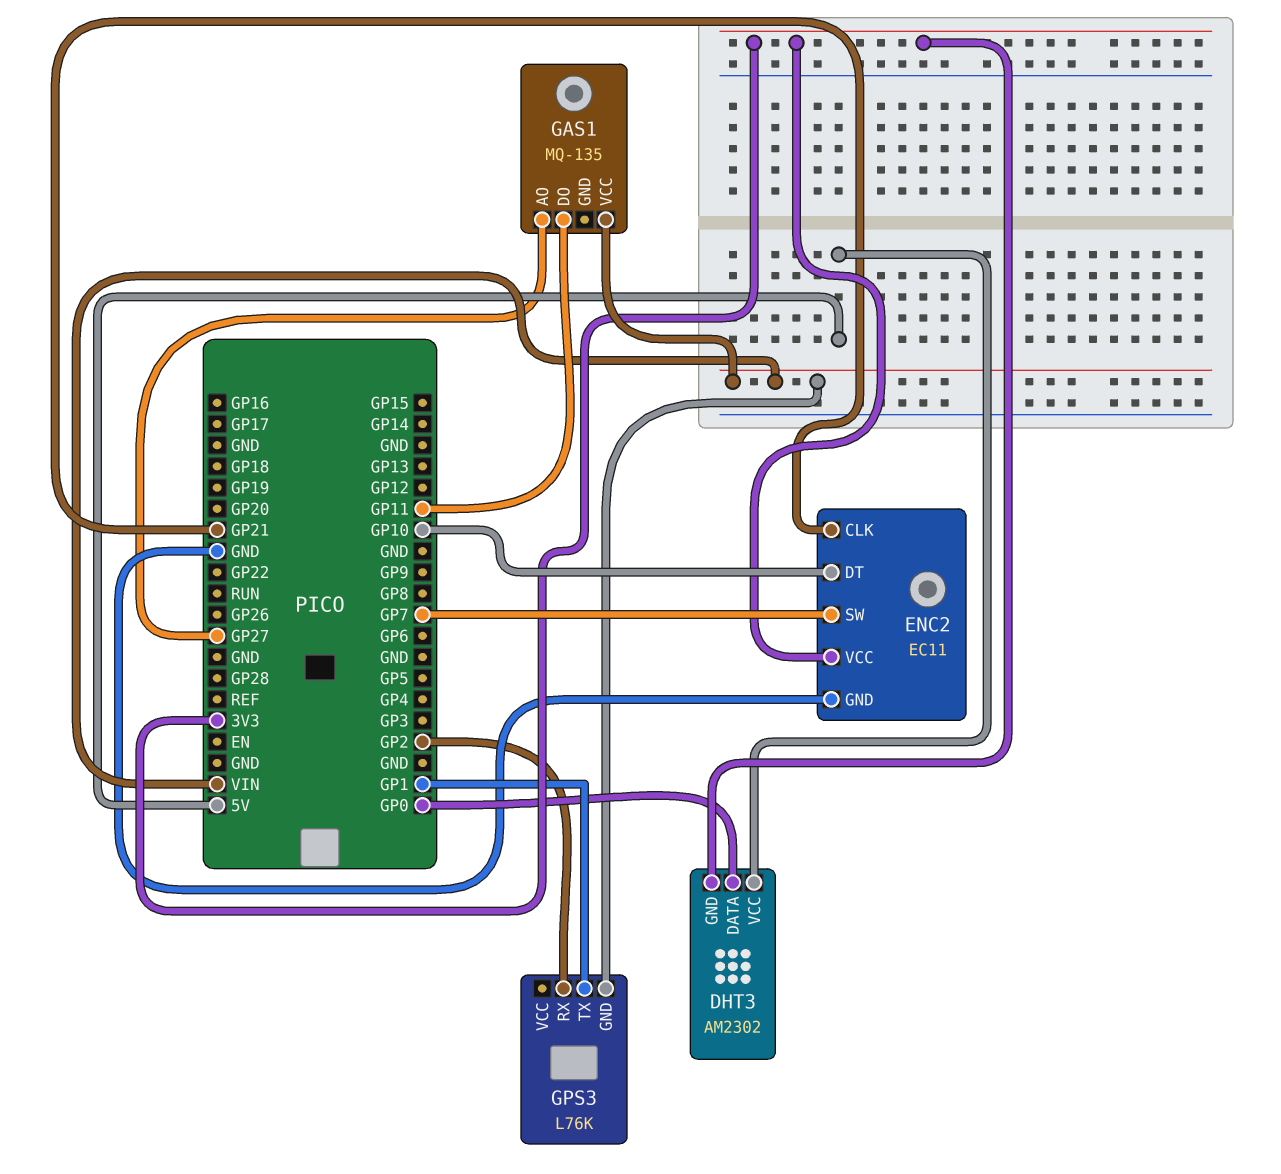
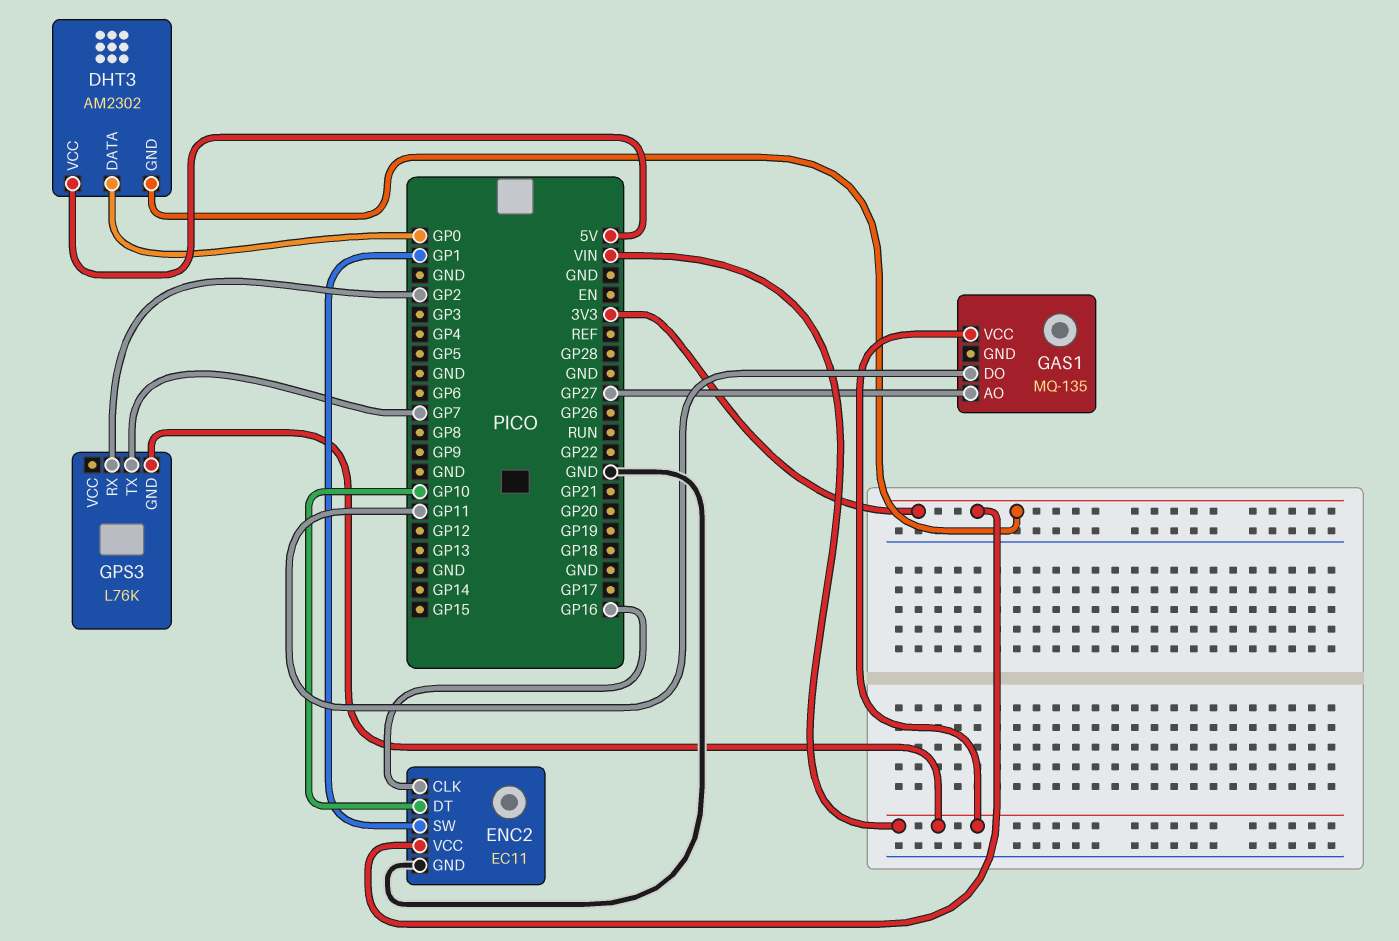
ENC2 pin CLK: GP21 -> GP16
ENC2 pin SW: GP7 -> GP1
GPS3 pin TX: GP1 -> GP7

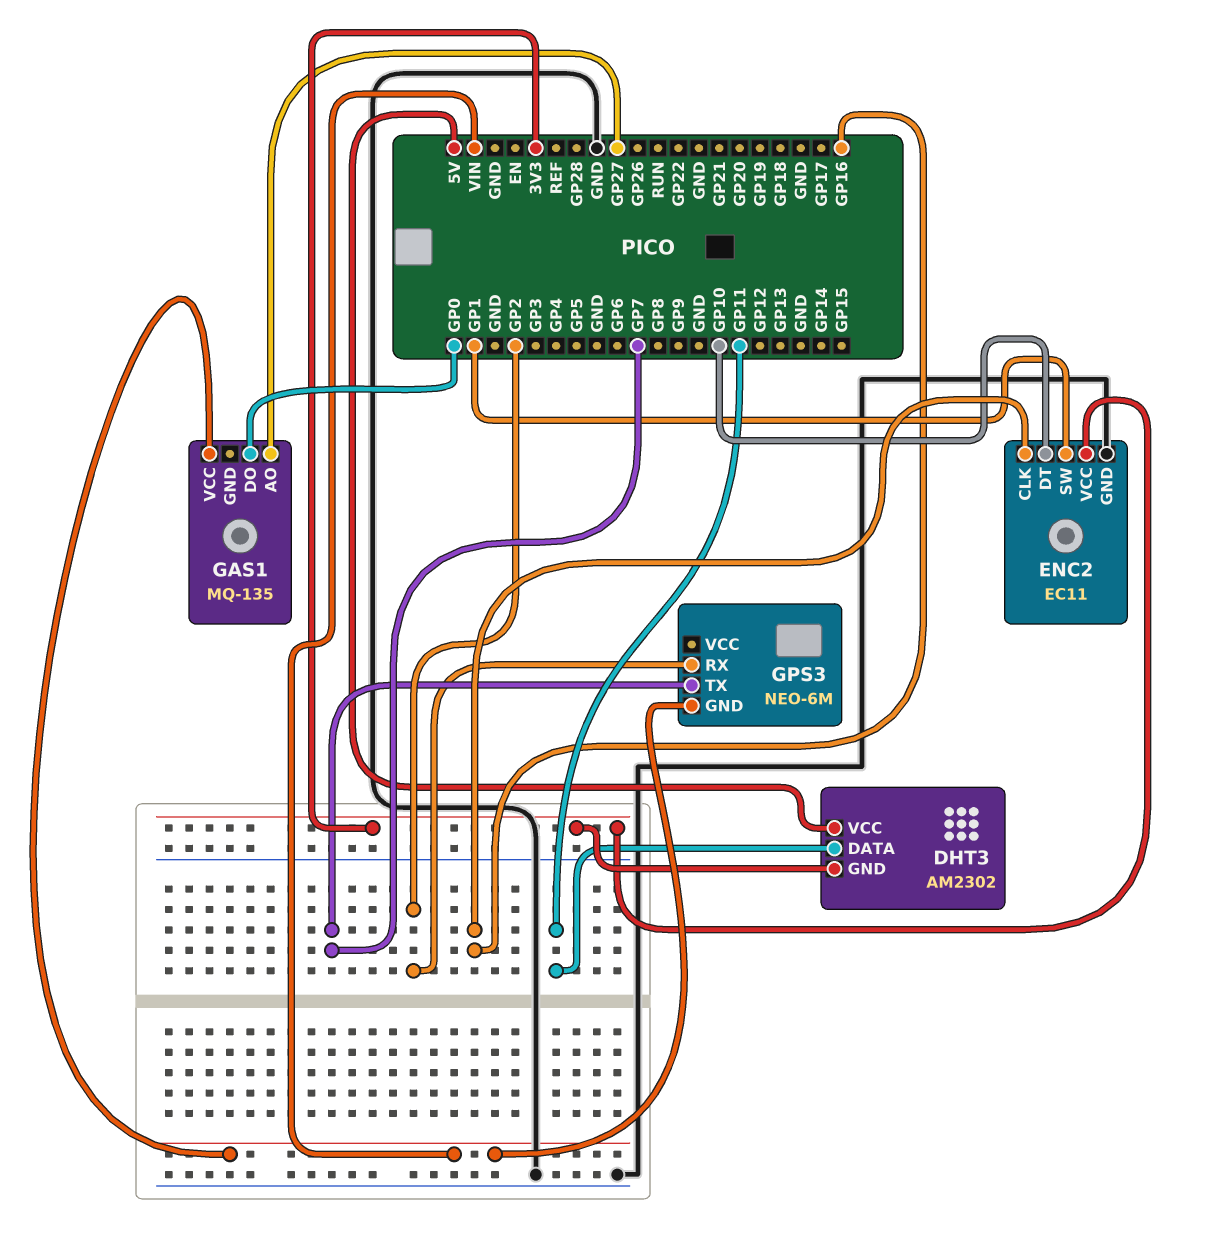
DHT3 pin DATA: GP0 -> GP11
GAS1 pin DO: GP11 -> GP0
GPS3: L76K -> NEO-6M

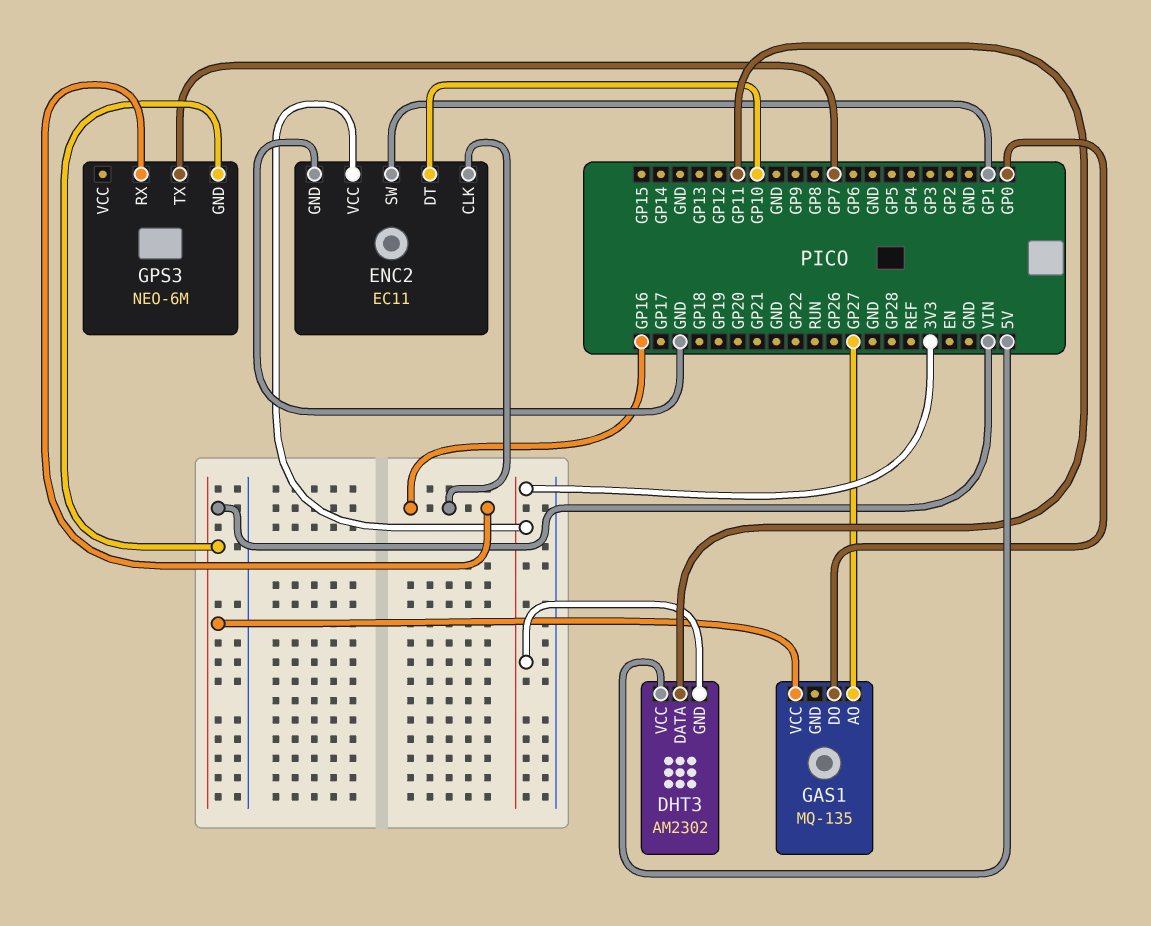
GPS3 pin RX: GP2 -> GP16

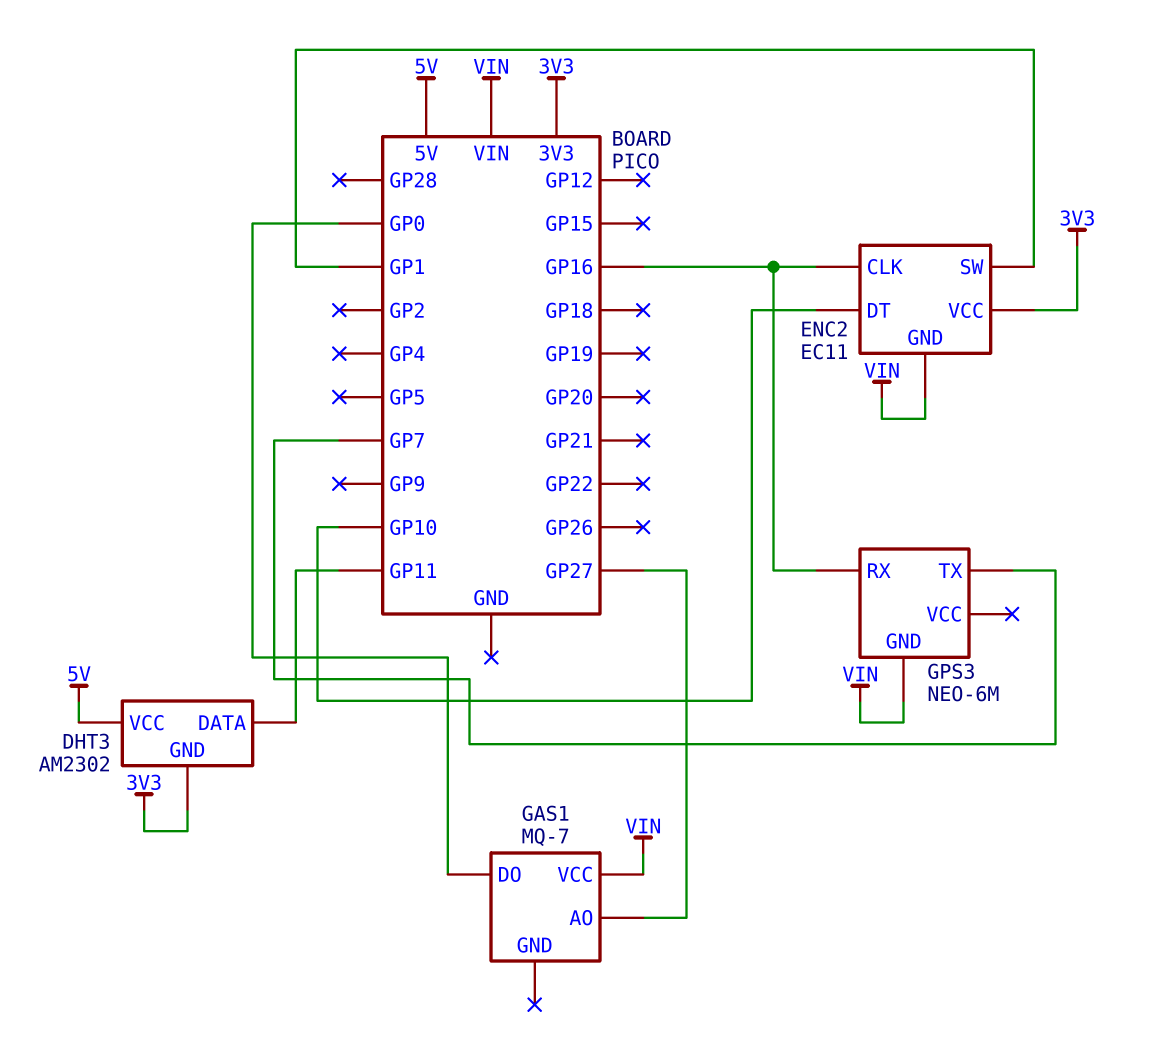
ENC2 pin GND: GND -> VIN
GAS1: MQ-135 -> MQ-7

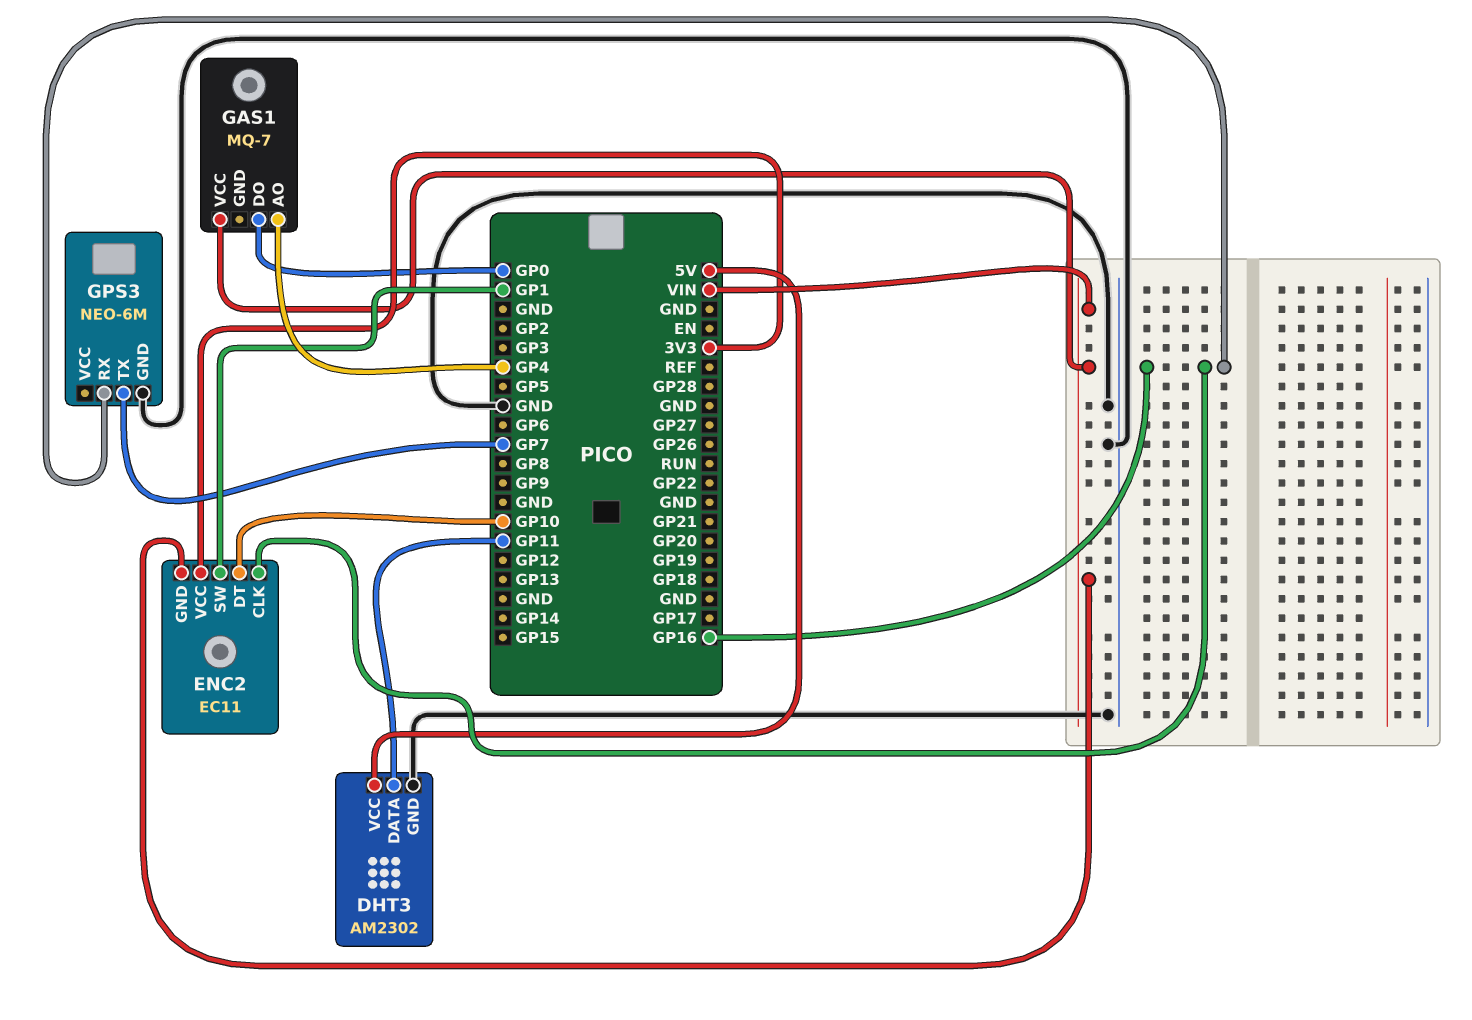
DHT3 pin GND: 3V3 -> GND
GAS1 pin AO: GP27 -> GP4
GPS3 pin GND: VIN -> GND

